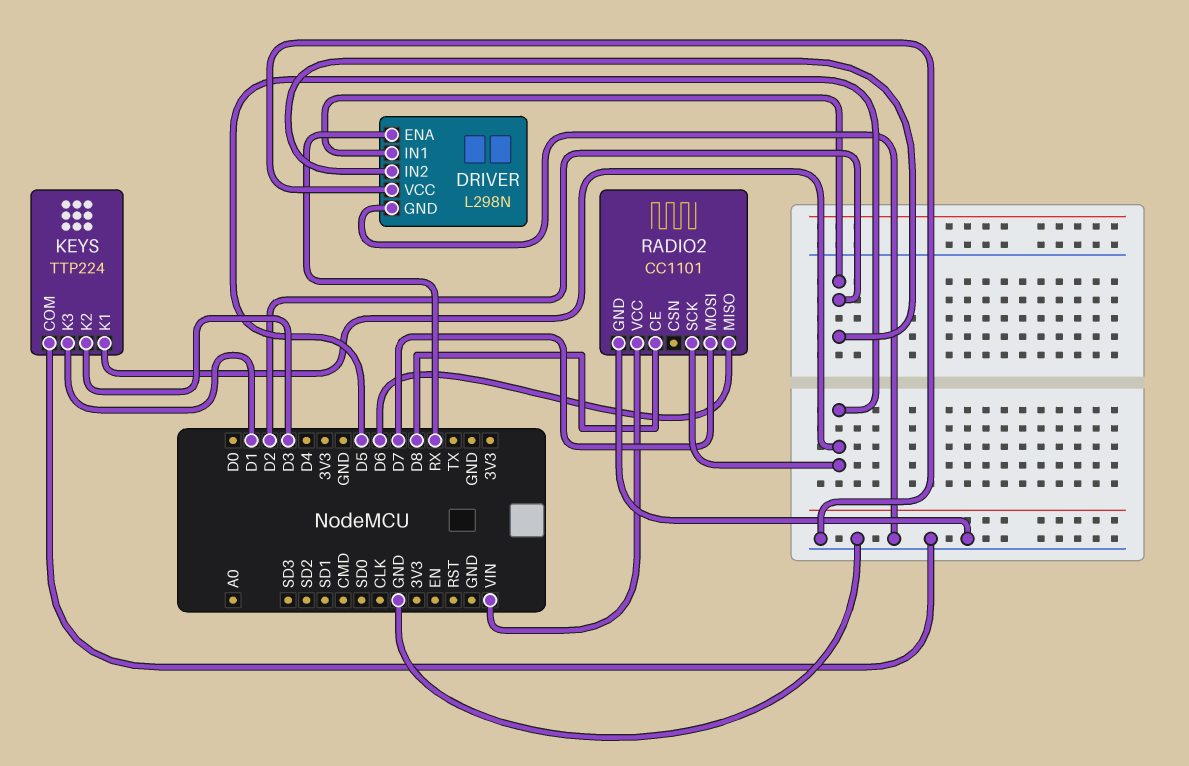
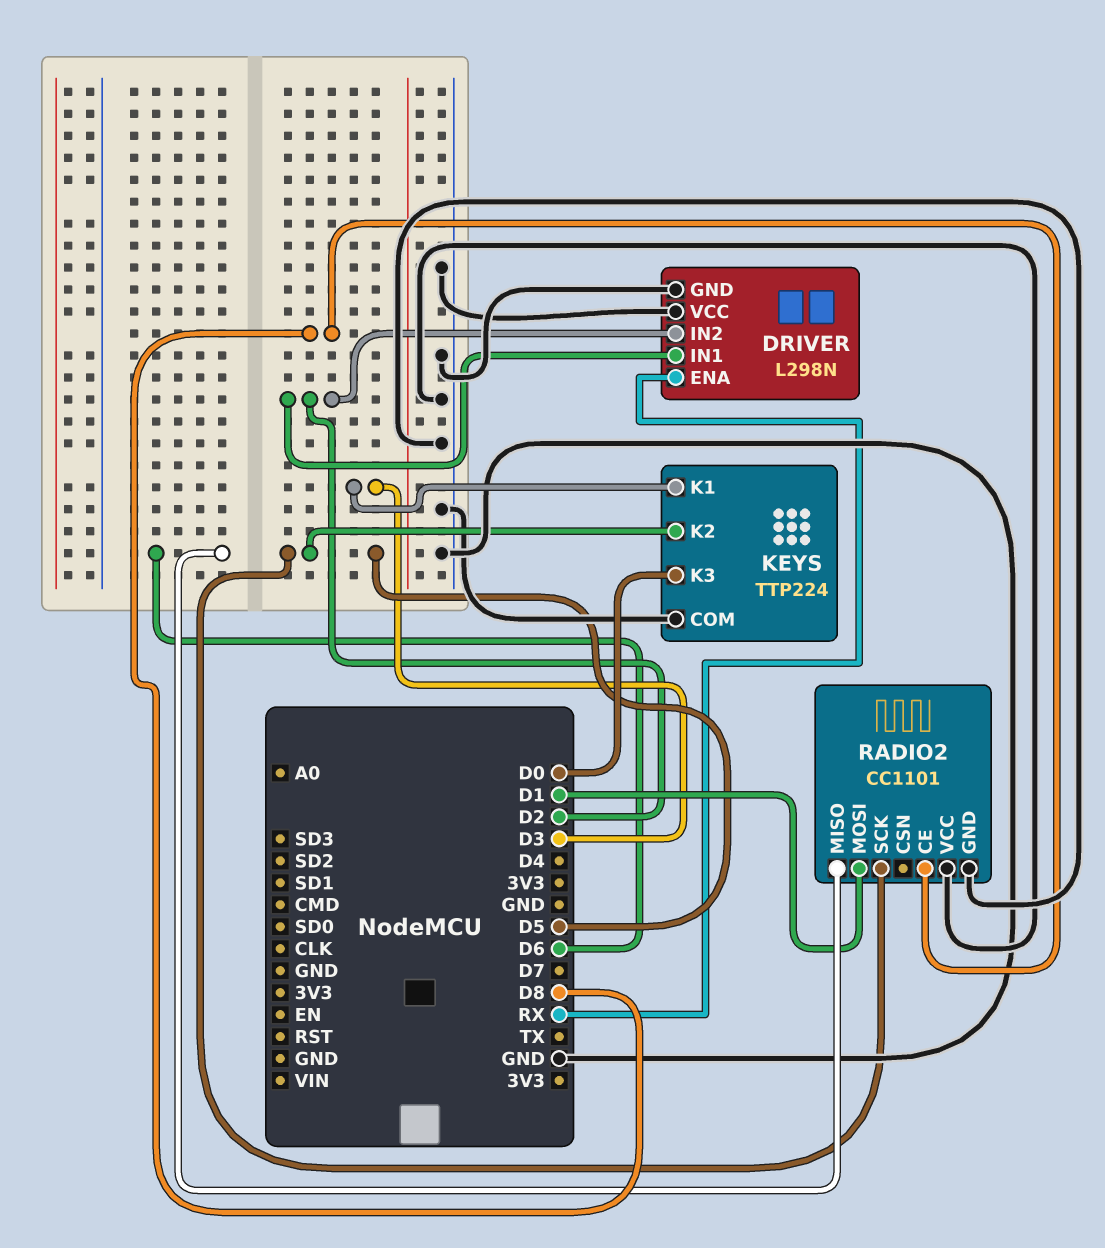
KEYS pin K1: D5 -> D3
KEYS pin K2: D3 -> D5
KEYS pin K3: D1 -> D0
RADIO2 pin MOSI: D7 -> D1
RADIO2 pin VCC: VIN -> GND

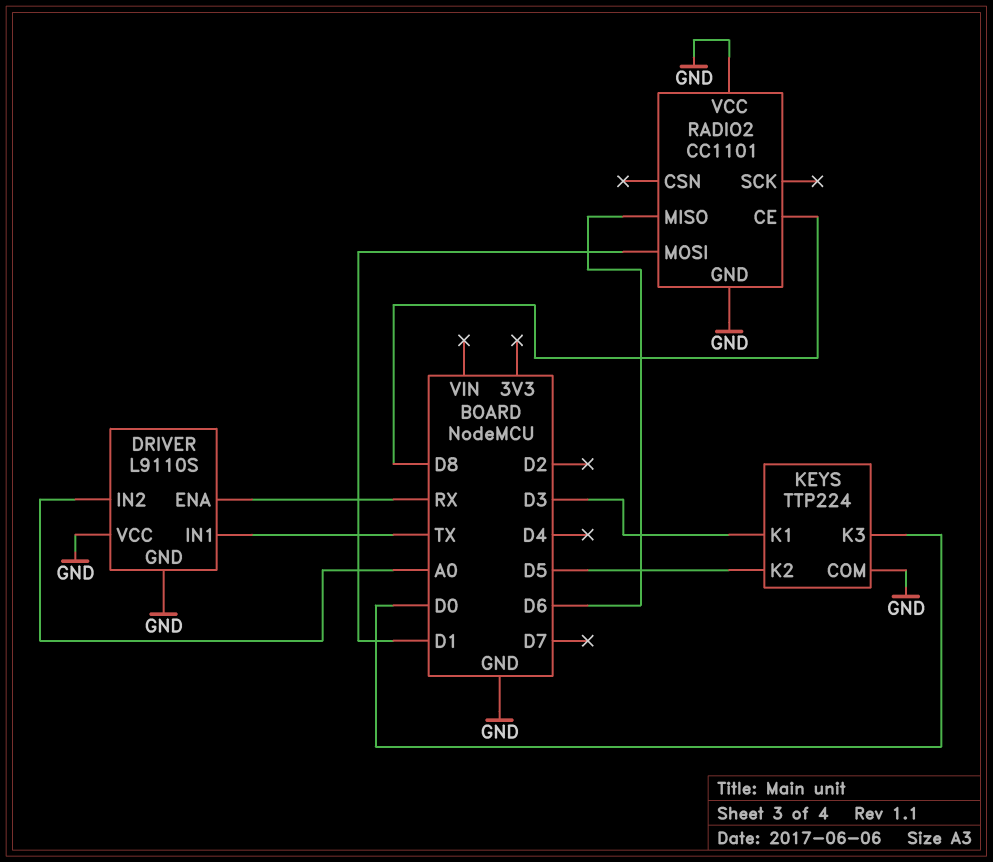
DRIVER: L298N -> L9110S
DRIVER pin IN1: D2 -> TX
DRIVER pin IN2: D2 -> A0
RADIO2 pin SCK: D5 -> none

